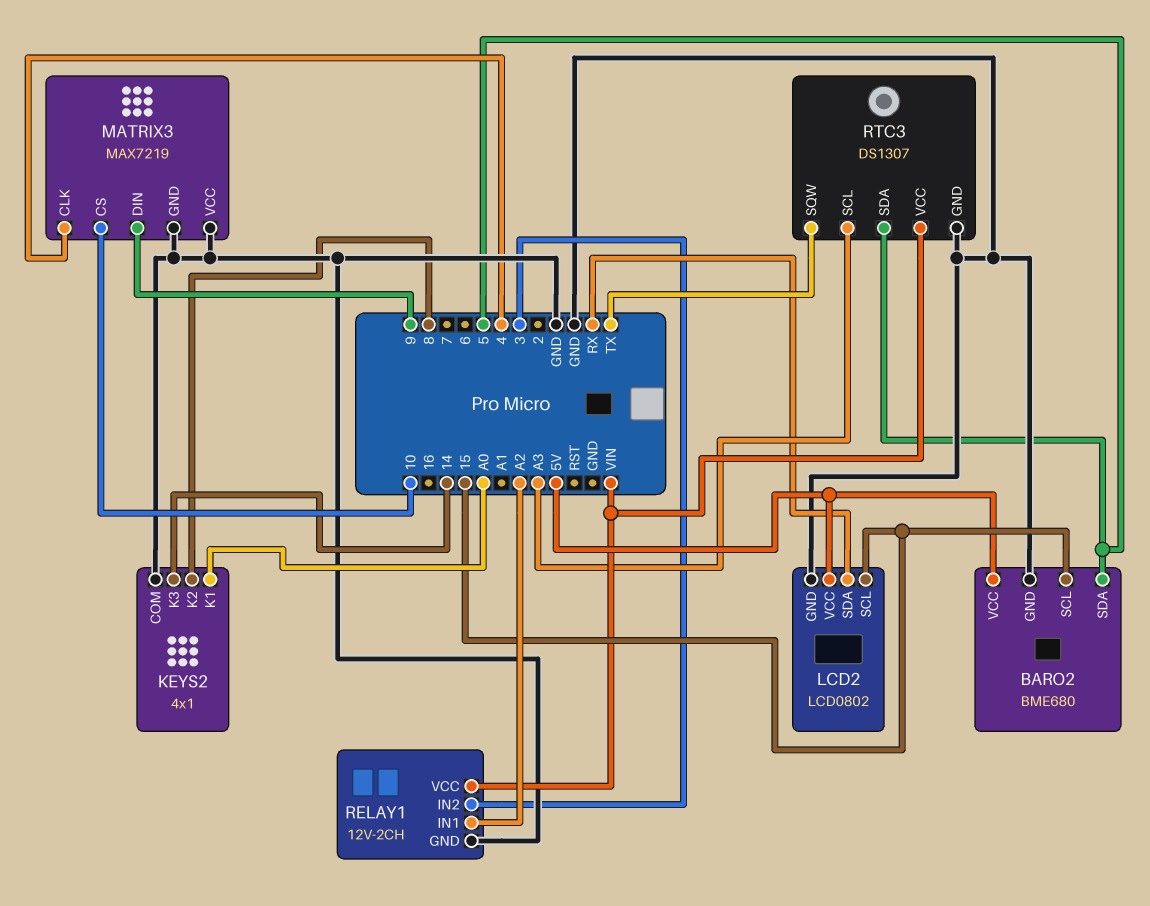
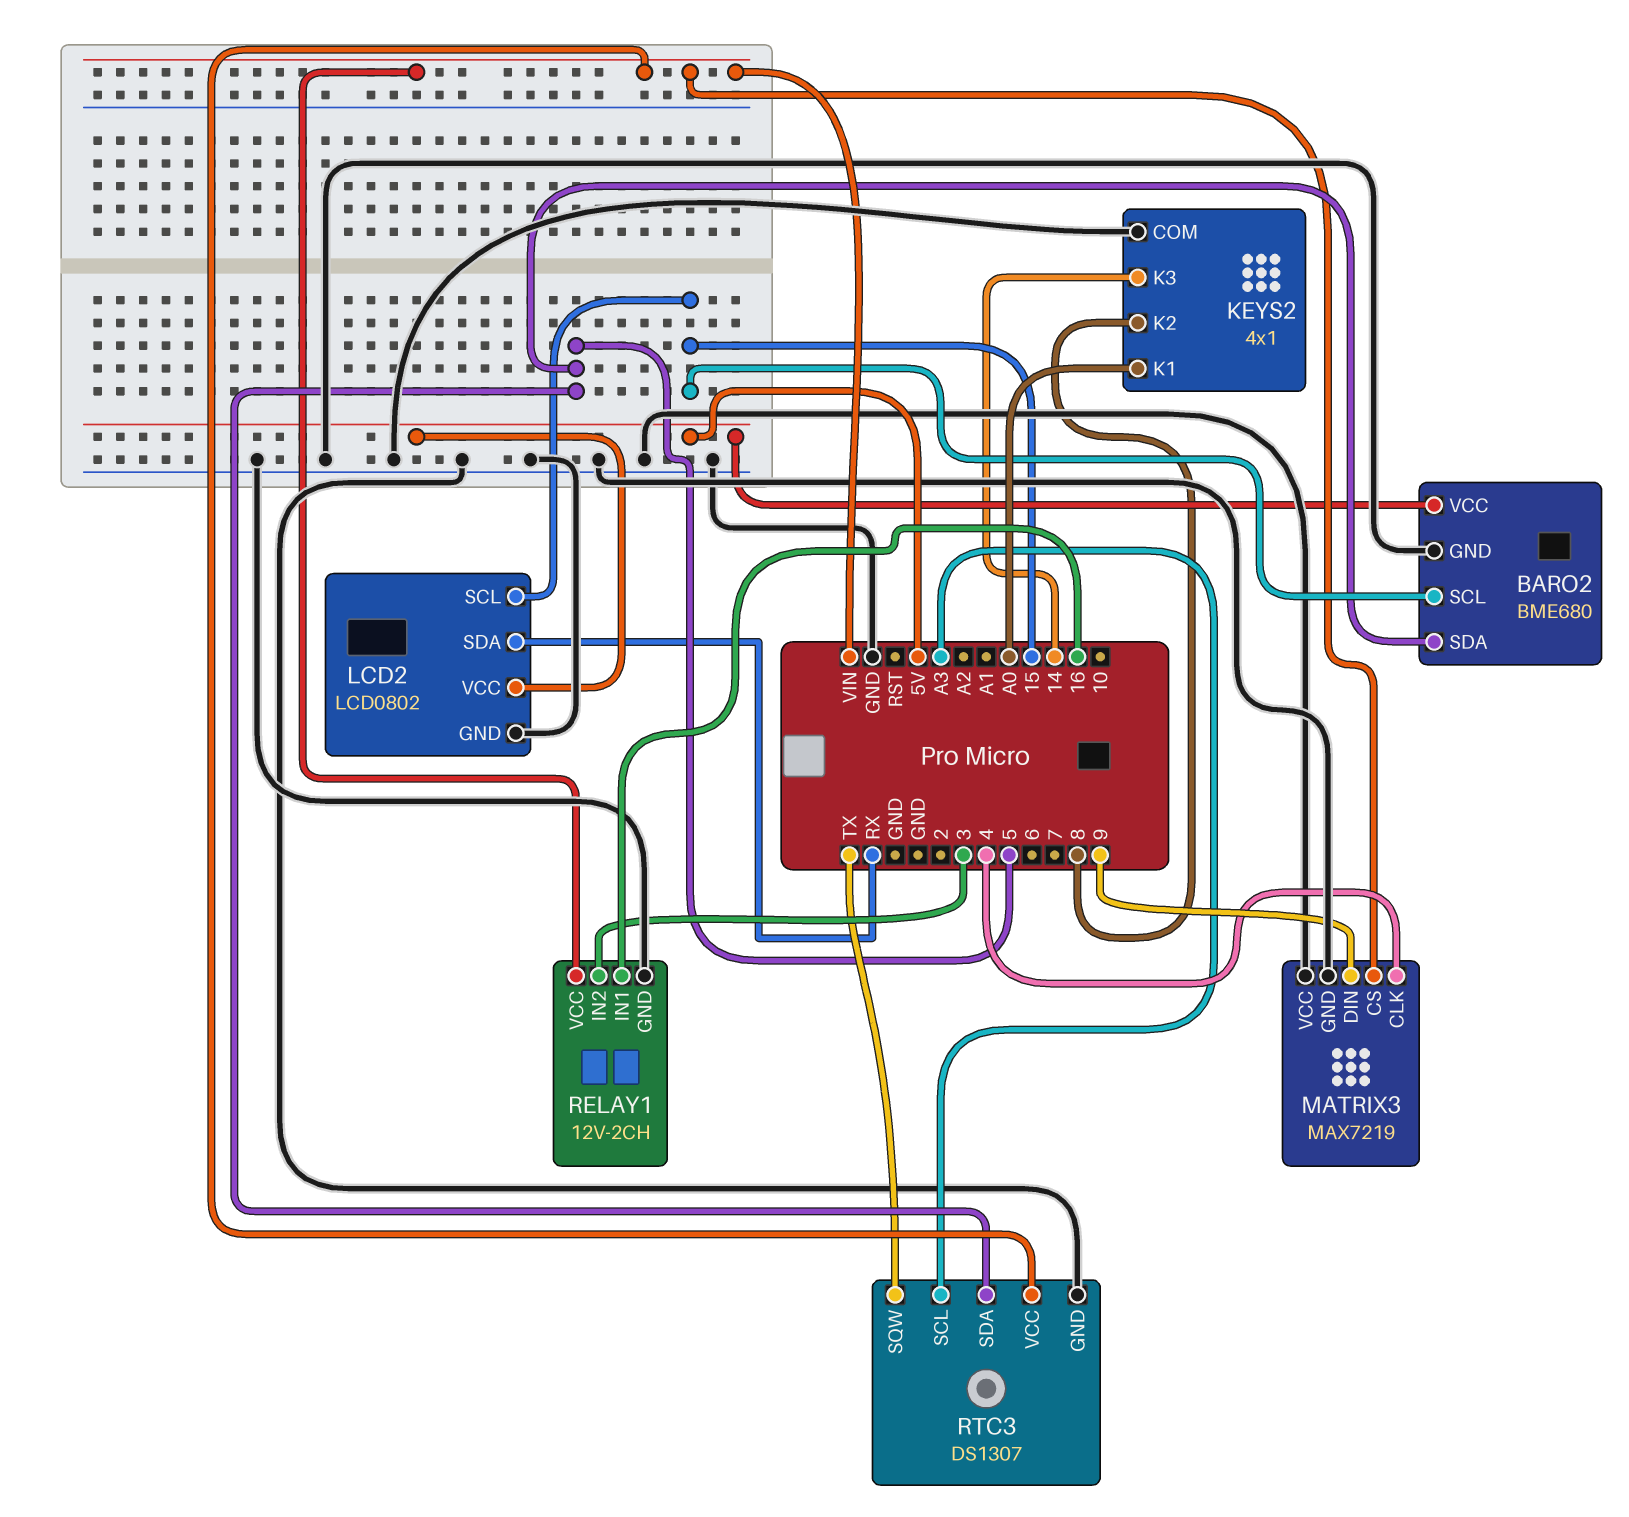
MATRIX3 pin CS: 10 -> VIN
RELAY1 pin IN1: A2 -> 16

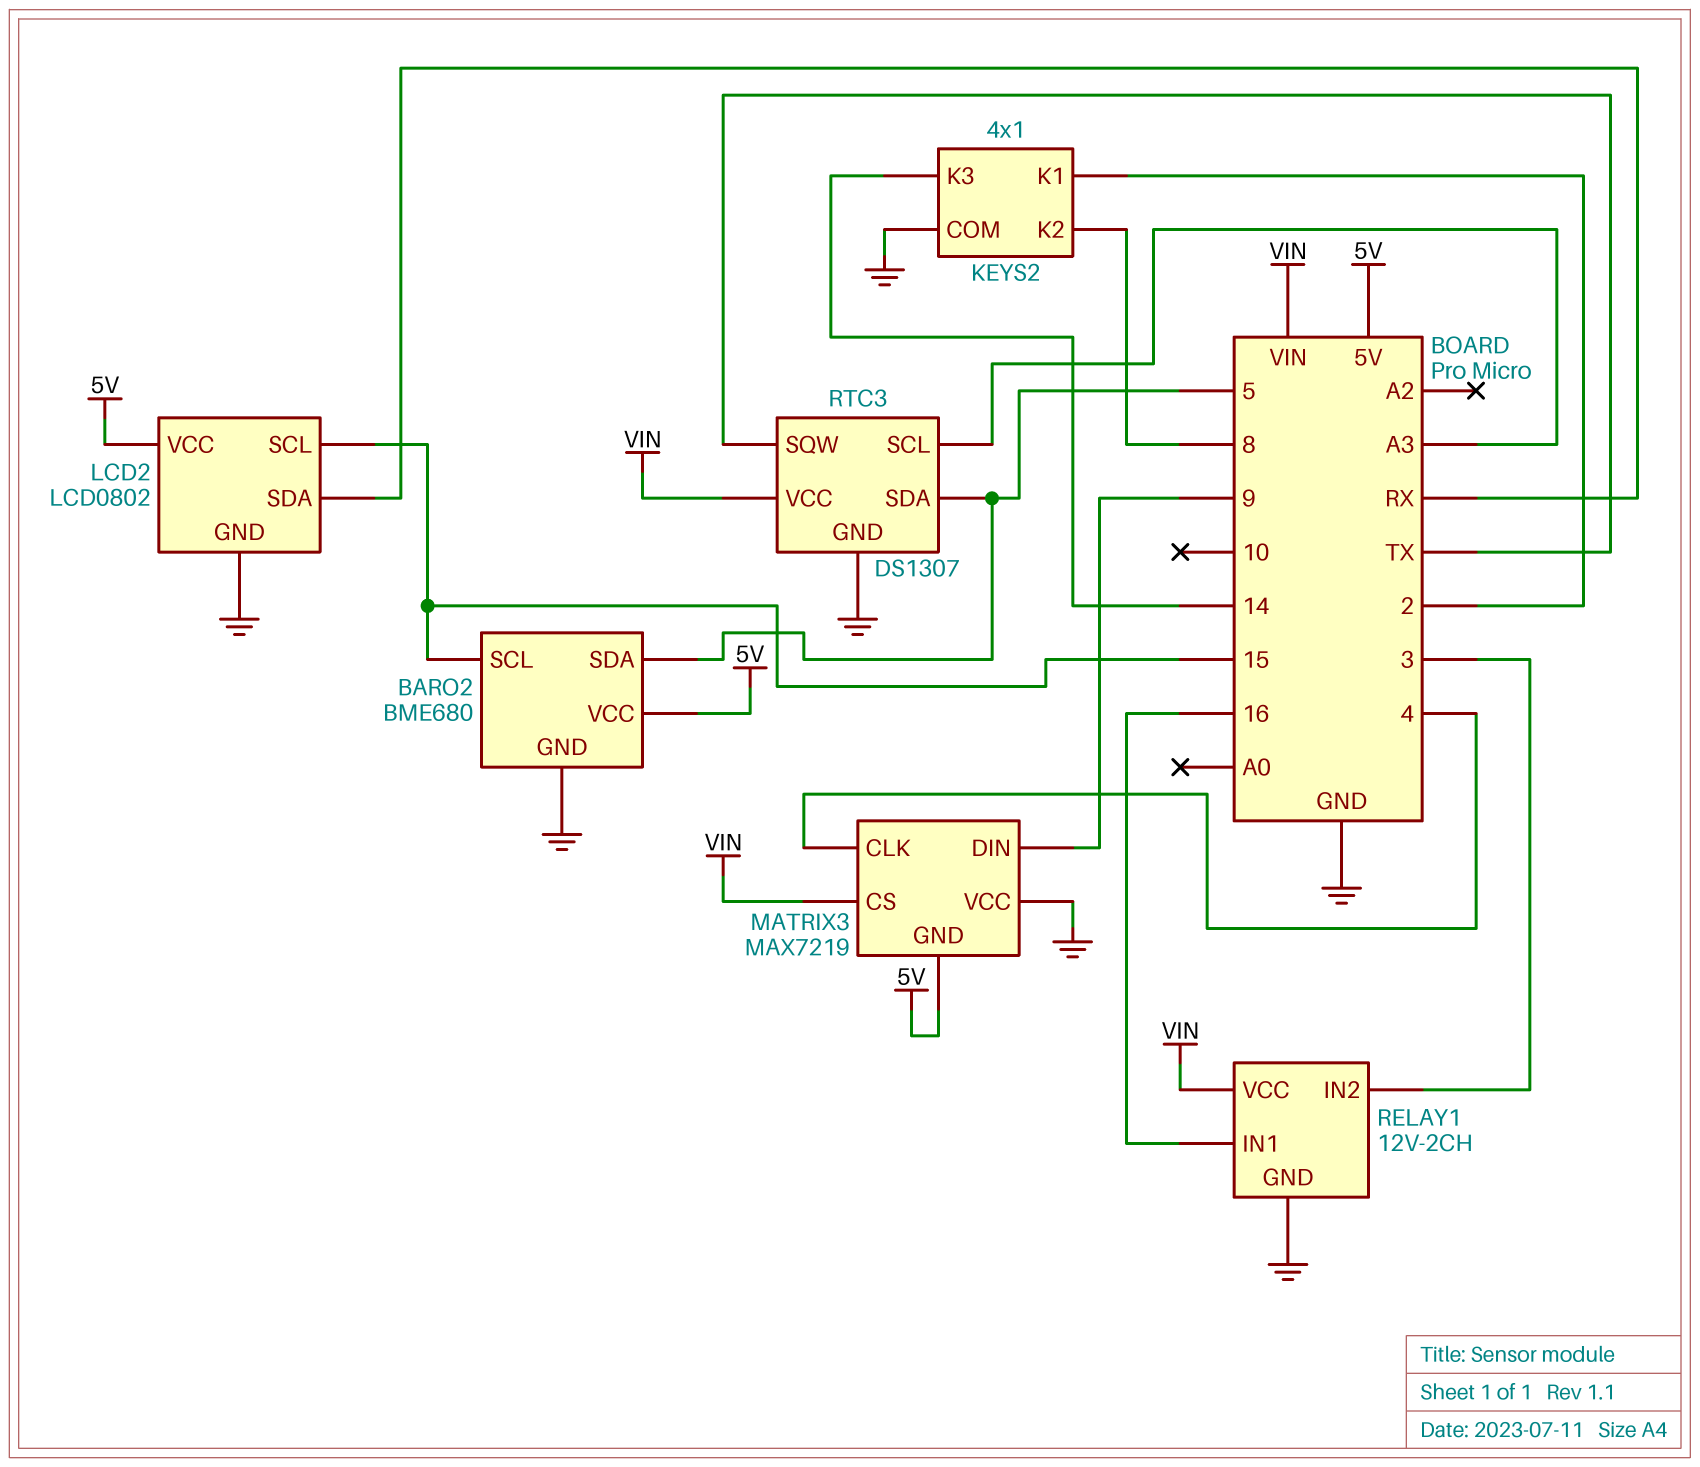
KEYS2 pin K1: A0 -> 2
MATRIX3 pin GND: GND -> 5V

